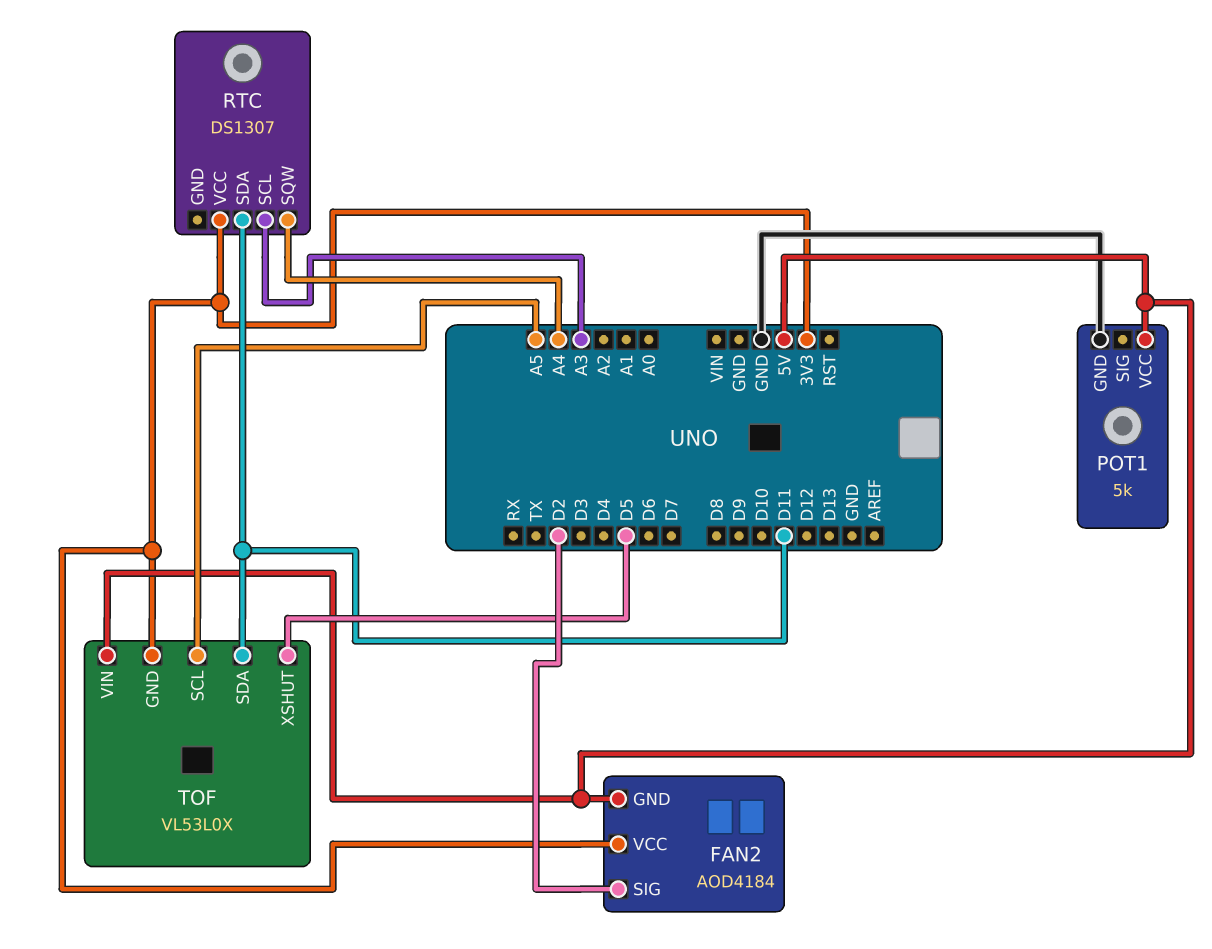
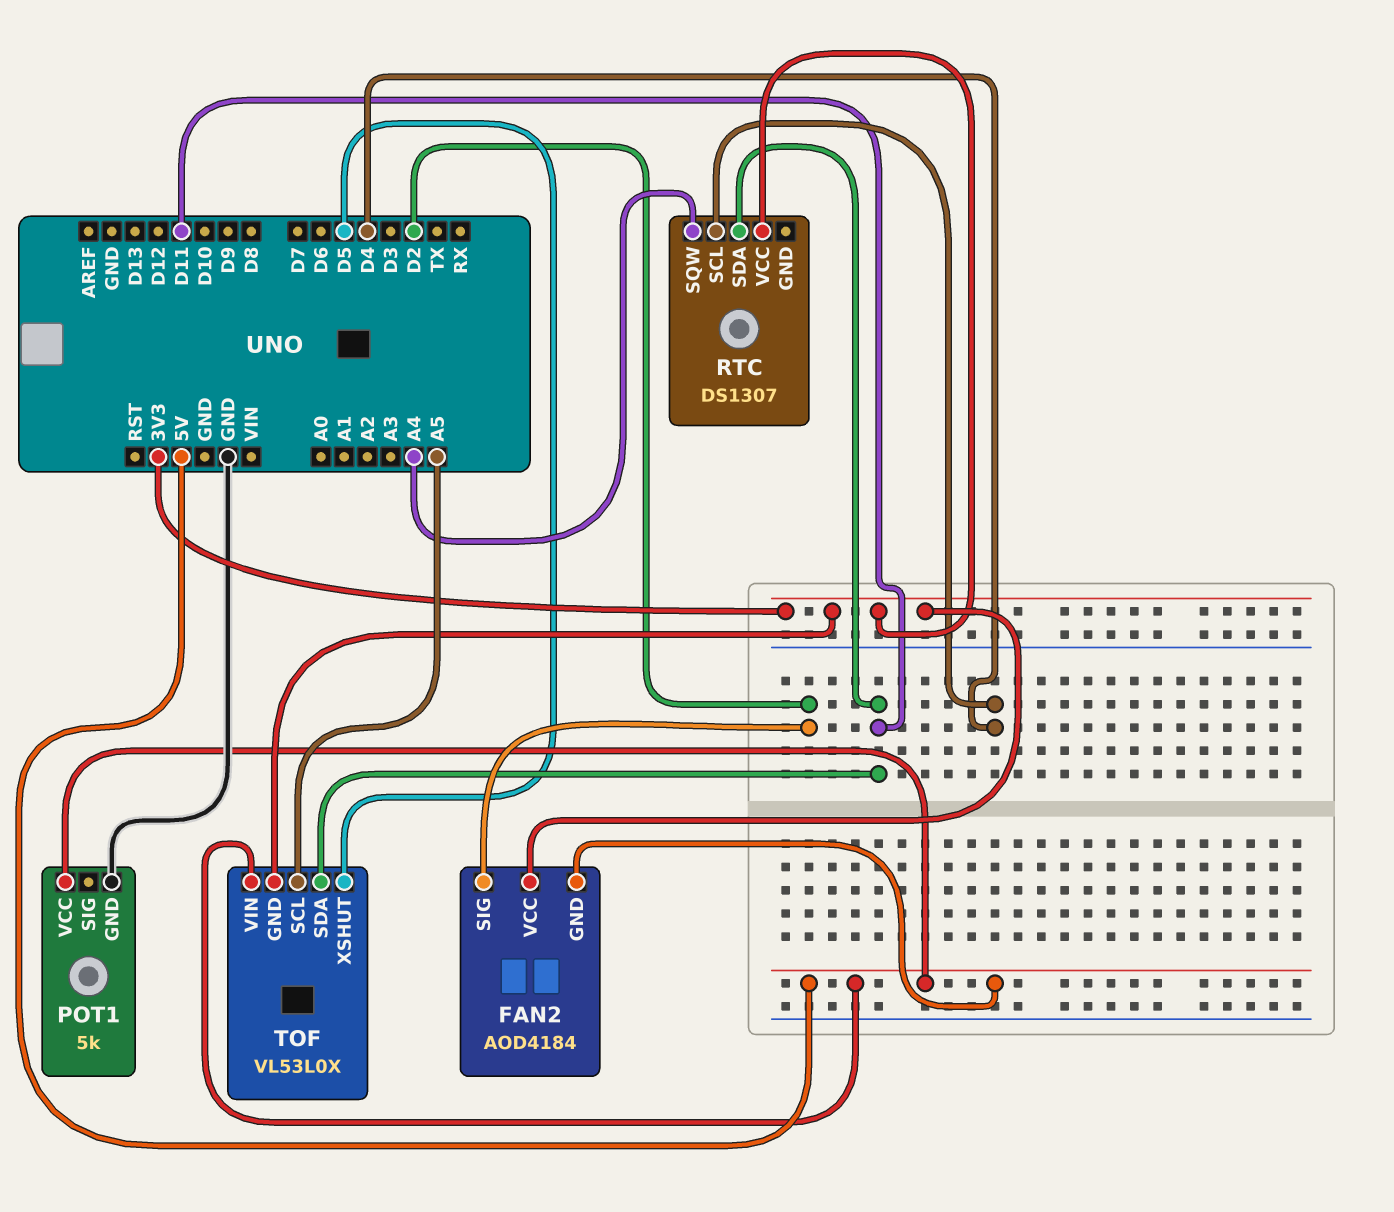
RTC pin SCL: A3 -> D4

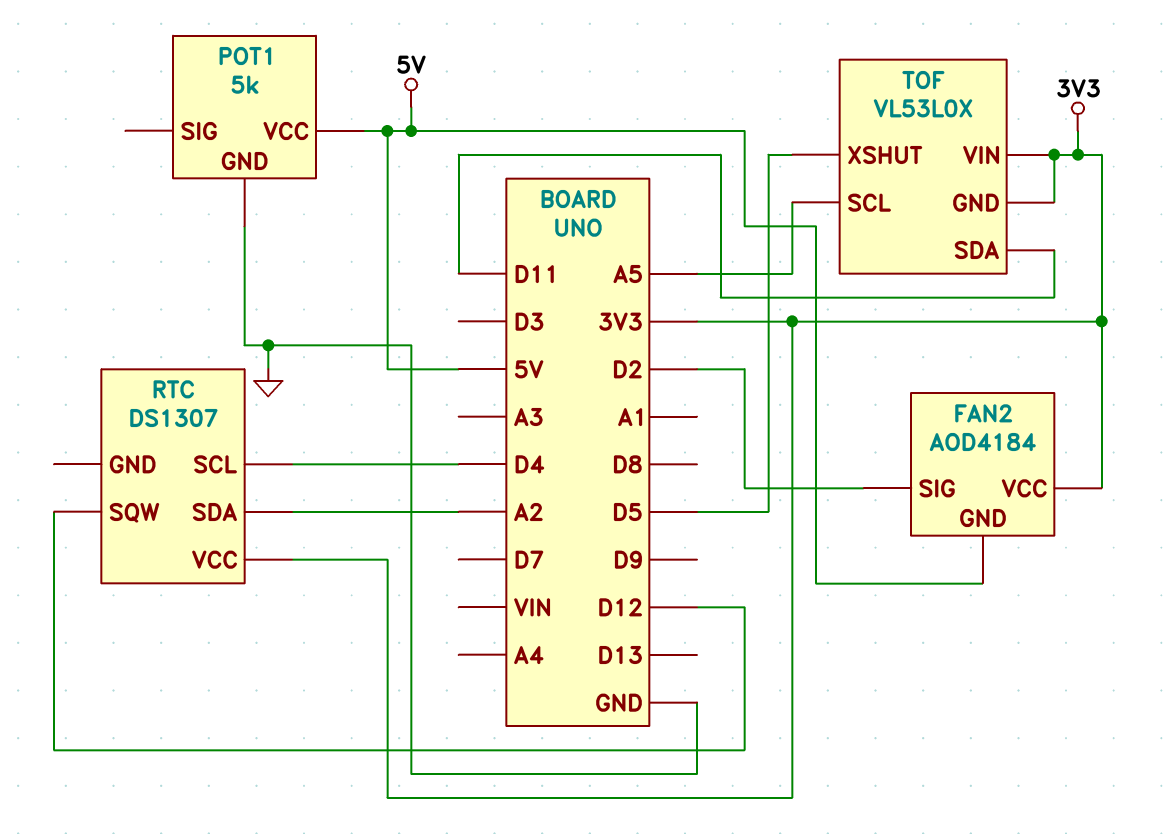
RTC pin SDA: D11 -> A2
RTC pin SQW: A4 -> D12
TOF pin VIN: 5V -> 3V3

